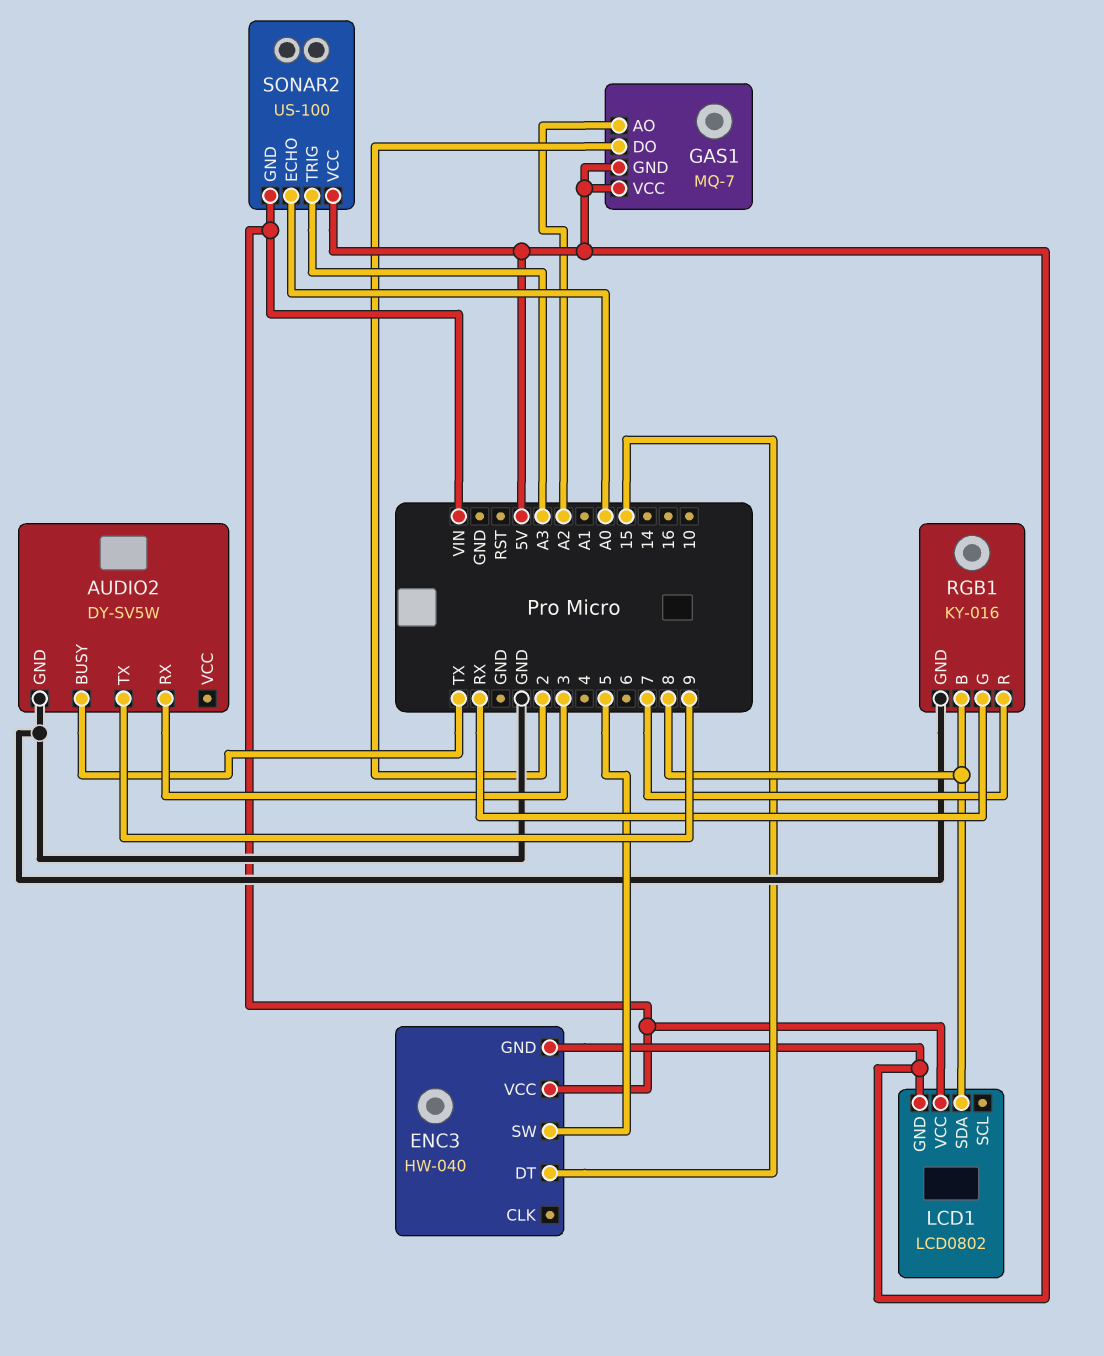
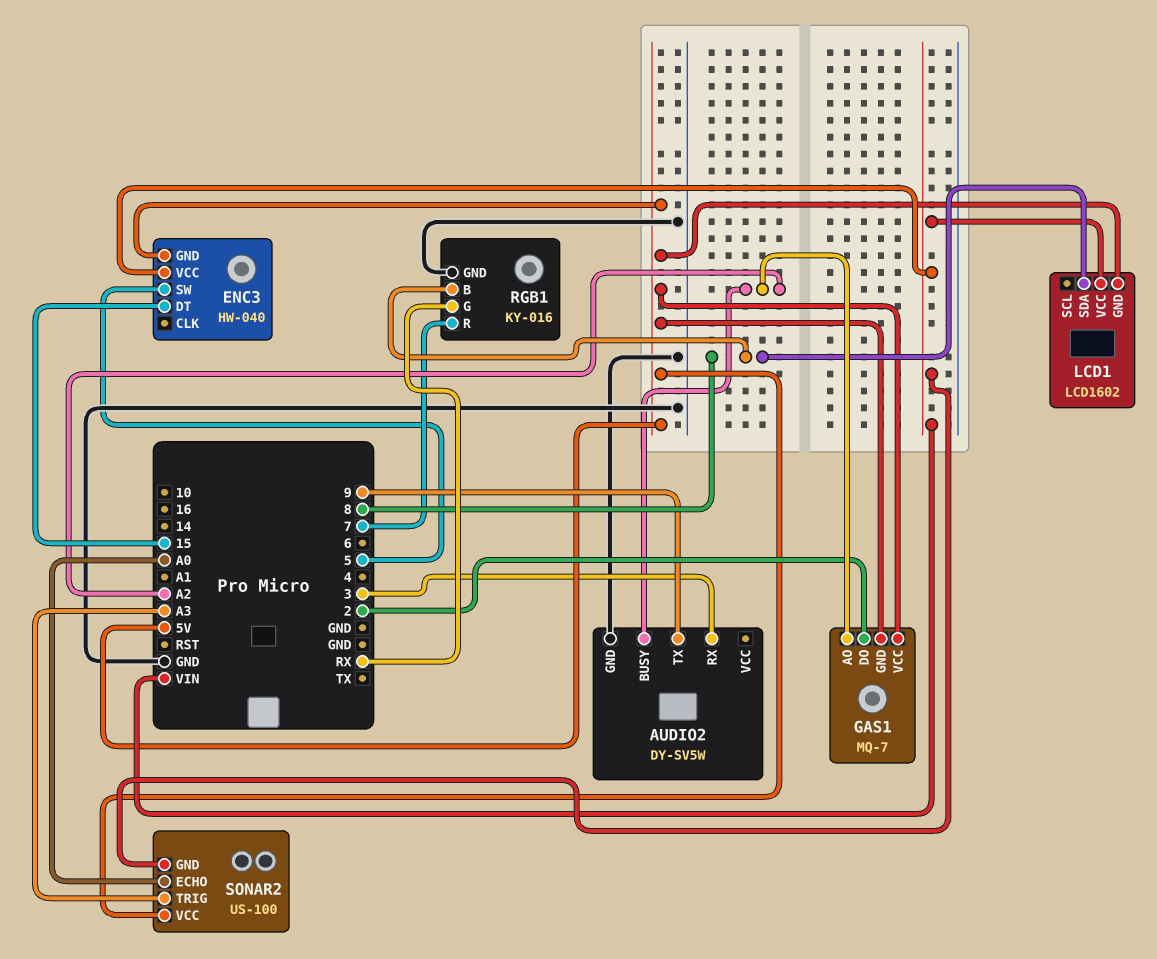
AUDIO2 pin BUSY: TX -> A2
LCD1: LCD0802 -> LCD1602

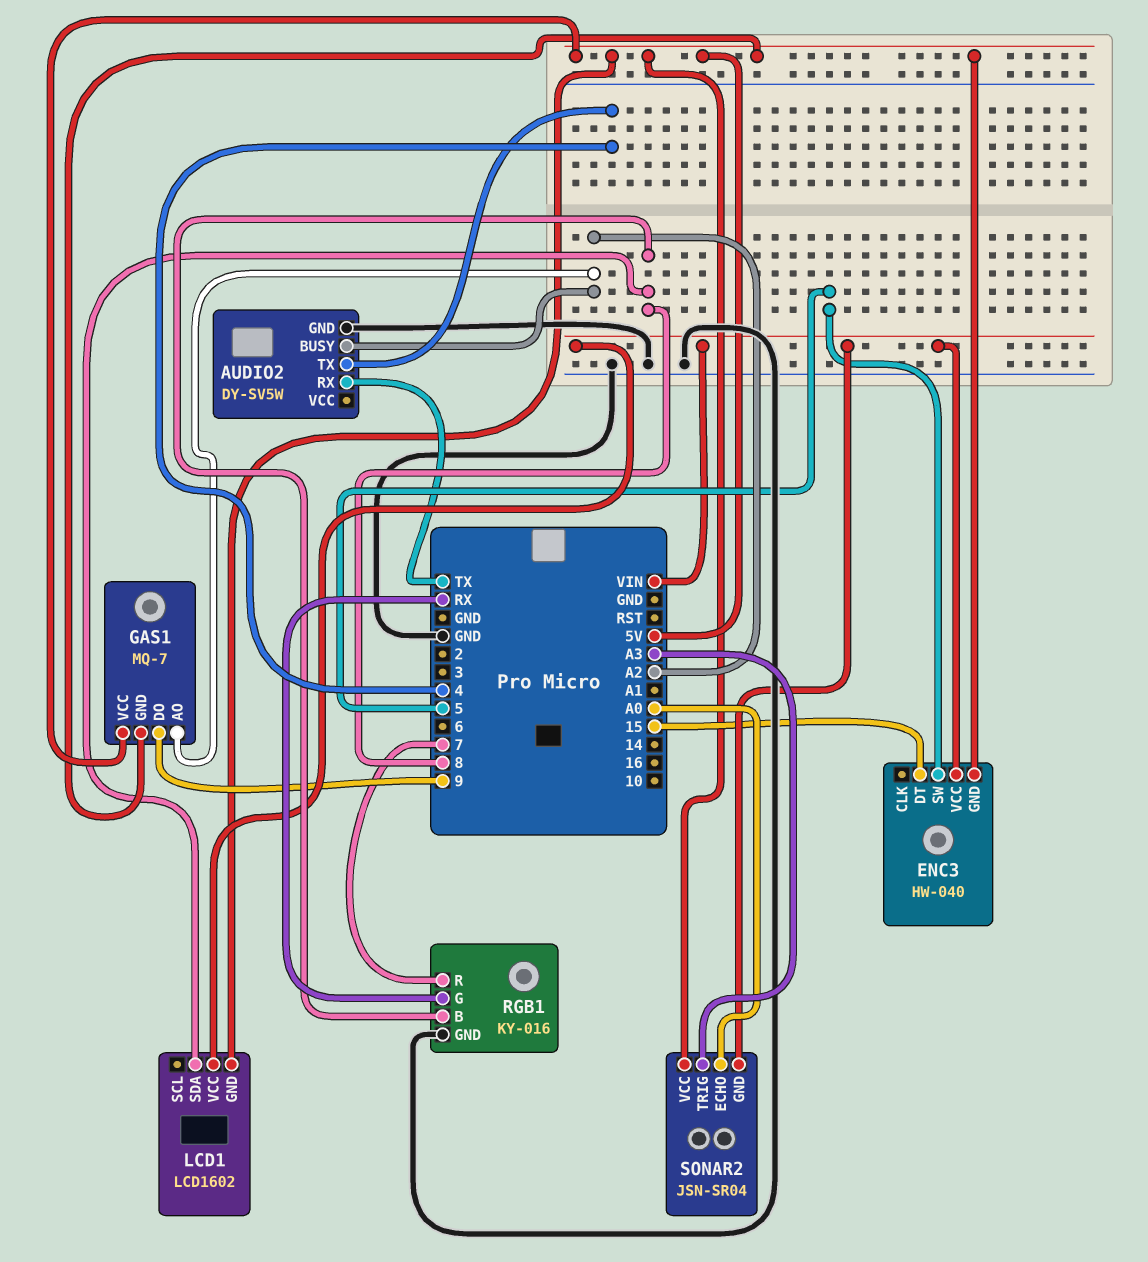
AUDIO2 pin RX: 3 -> TX
AUDIO2 pin TX: 9 -> 4
GAS1 pin DO: 2 -> 9
SONAR2: US-100 -> JSN-SR04

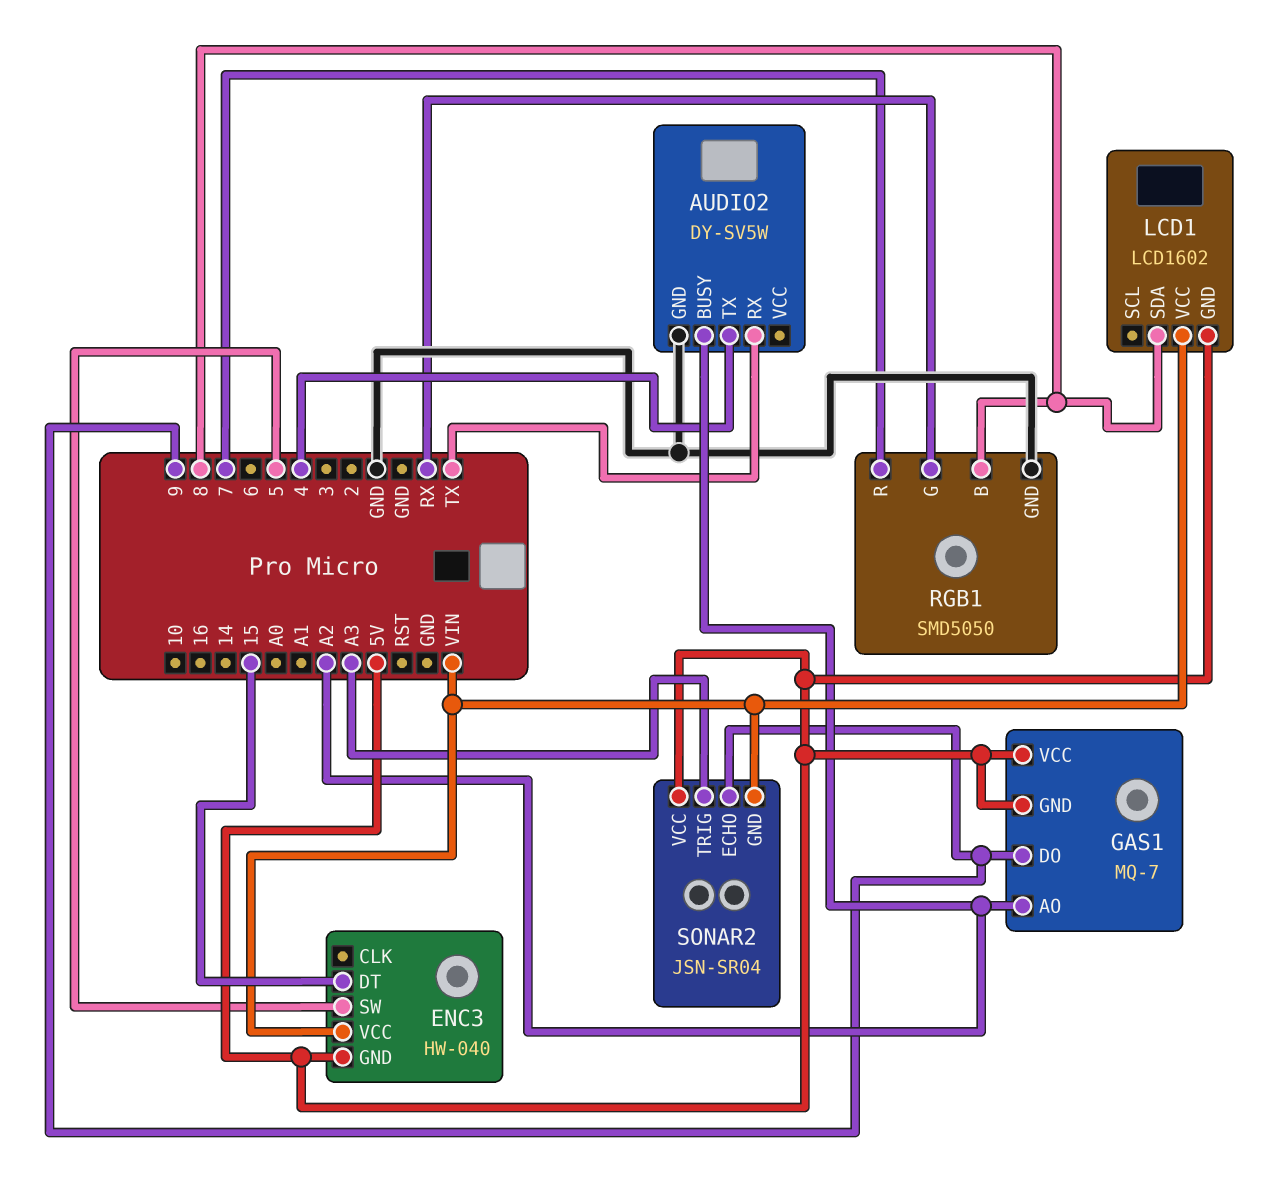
RGB1: KY-016 -> SMD5050
SONAR2 pin ECHO: A0 -> 9

